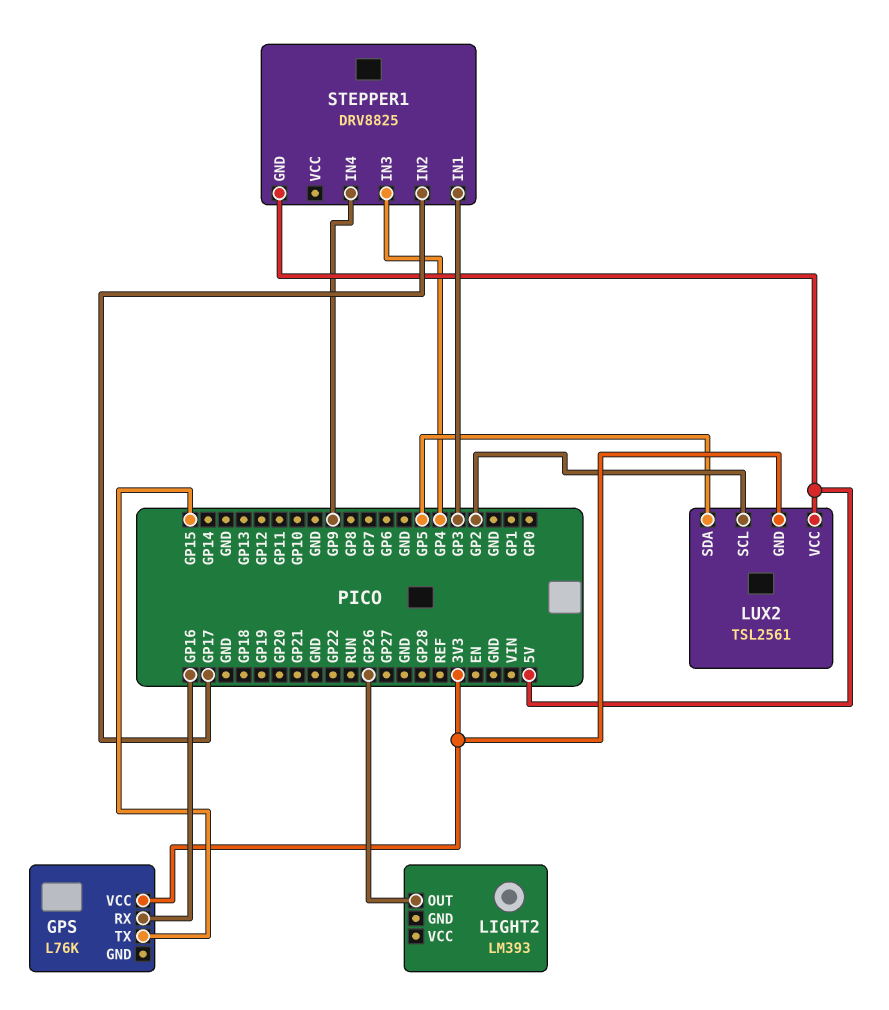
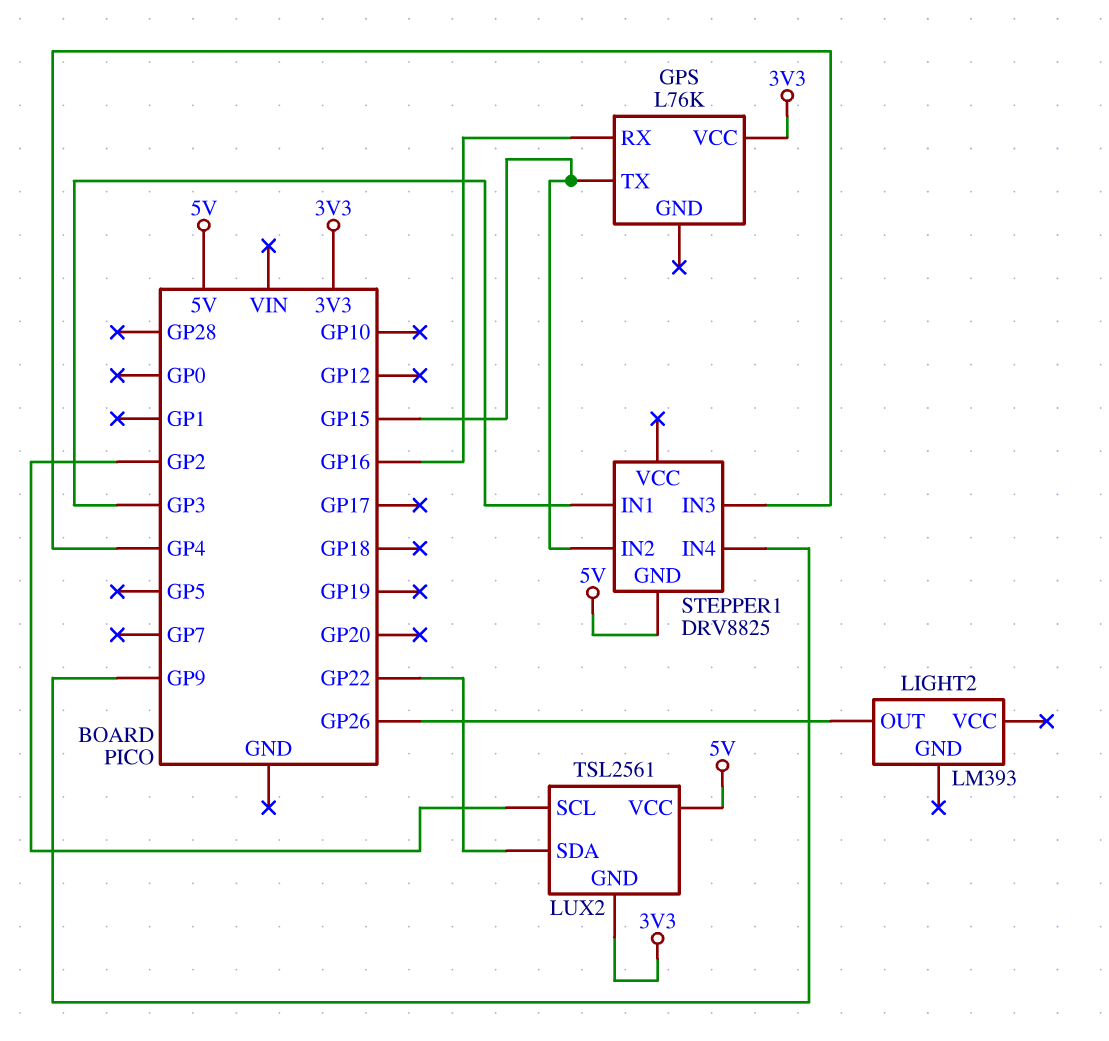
LUX2 pin SDA: GP5 -> GP22
STEPPER1 pin IN2: GP17 -> GP15

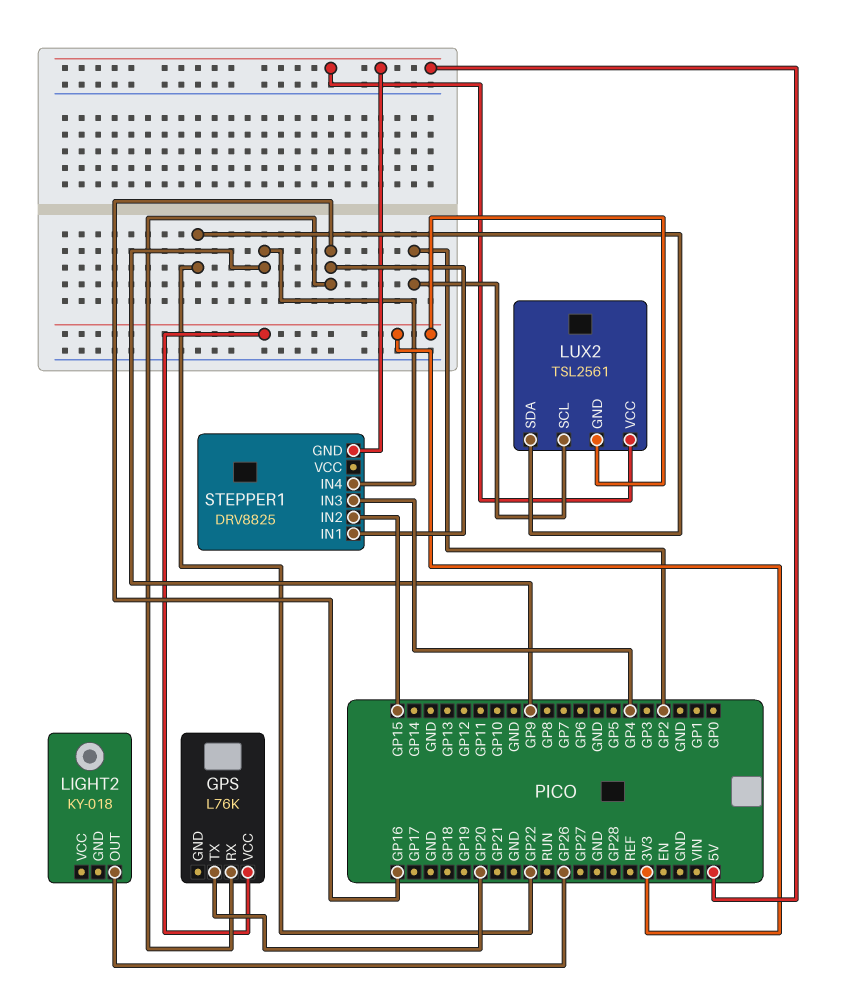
GPS pin TX: GP15 -> GP20
LIGHT2: LM393 -> KY-018
STEPPER1 pin IN1: GP3 -> GP16

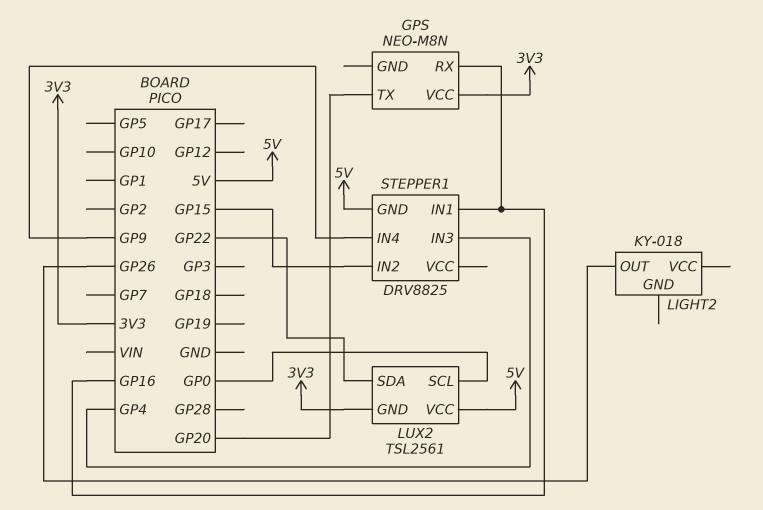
GPS: L76K -> NEO-M8N
LUX2 pin SCL: GP2 -> GP0

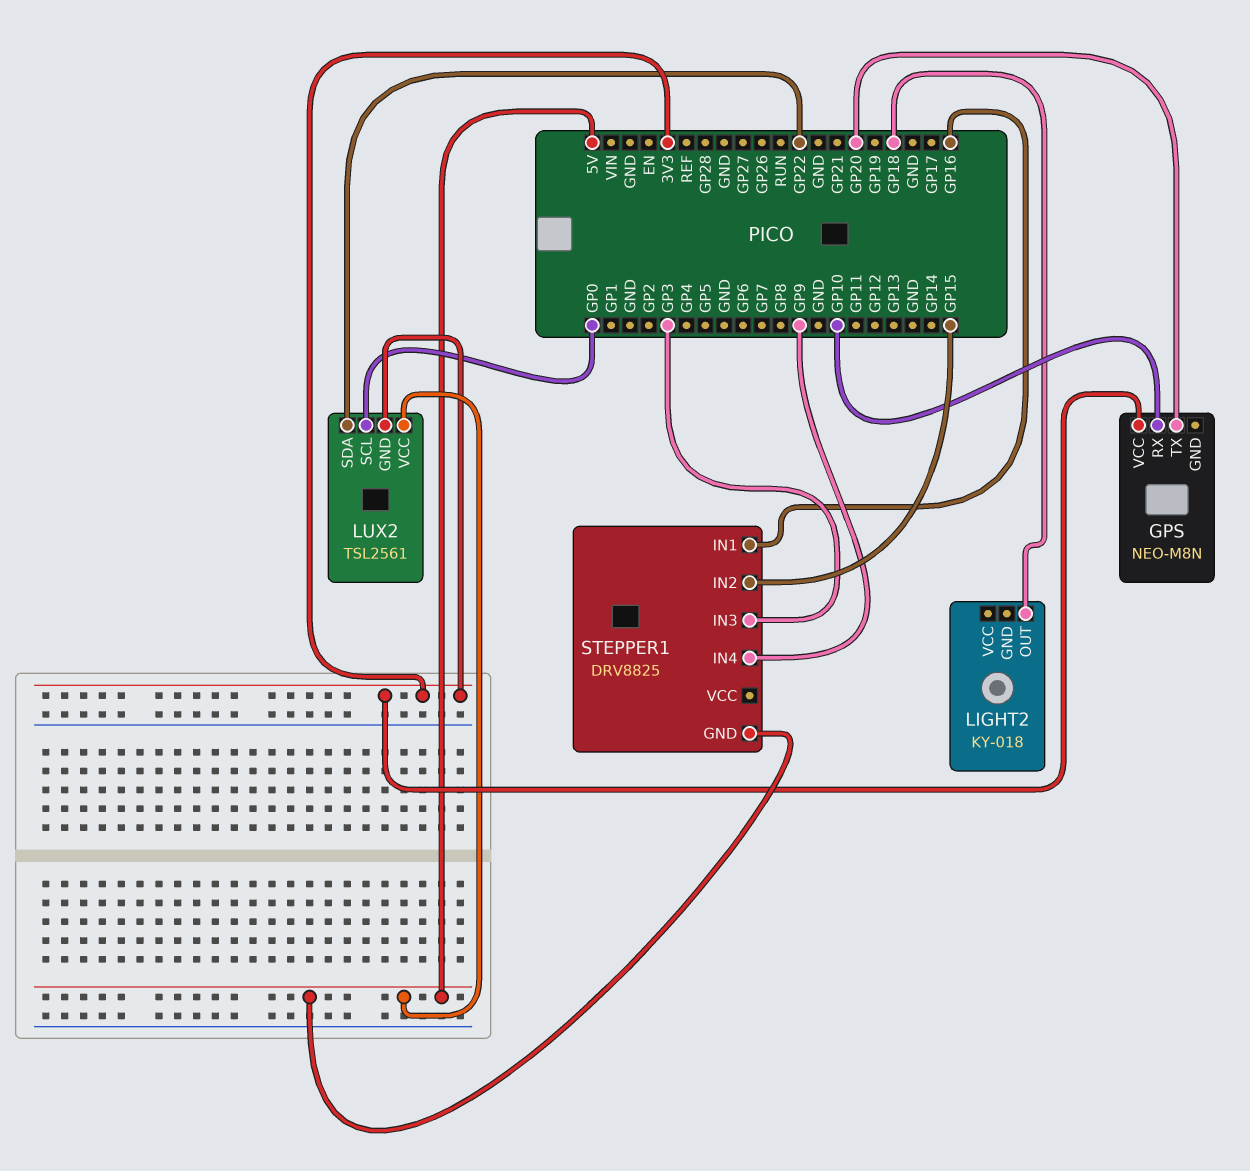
GPS pin RX: GP16 -> GP10
LIGHT2 pin OUT: GP26 -> GP18
STEPPER1 pin IN3: GP4 -> GP3

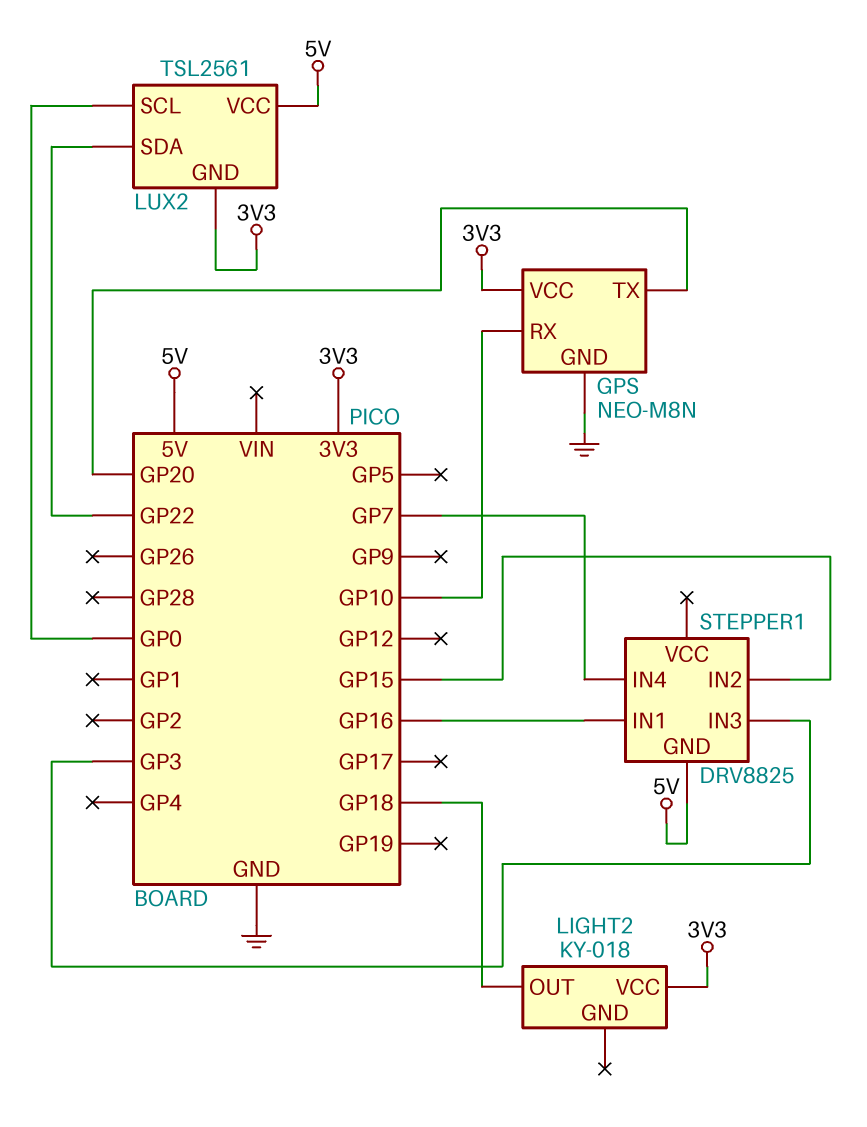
GPS pin GND: none -> GND
LIGHT2 pin VCC: none -> 3V3
STEPPER1 pin IN4: GP9 -> GP7

